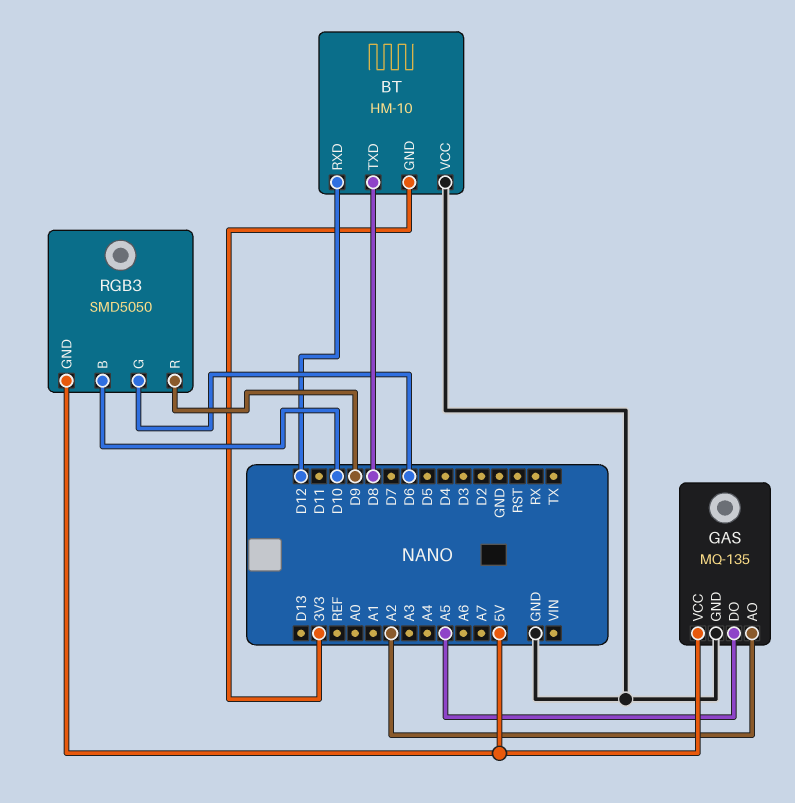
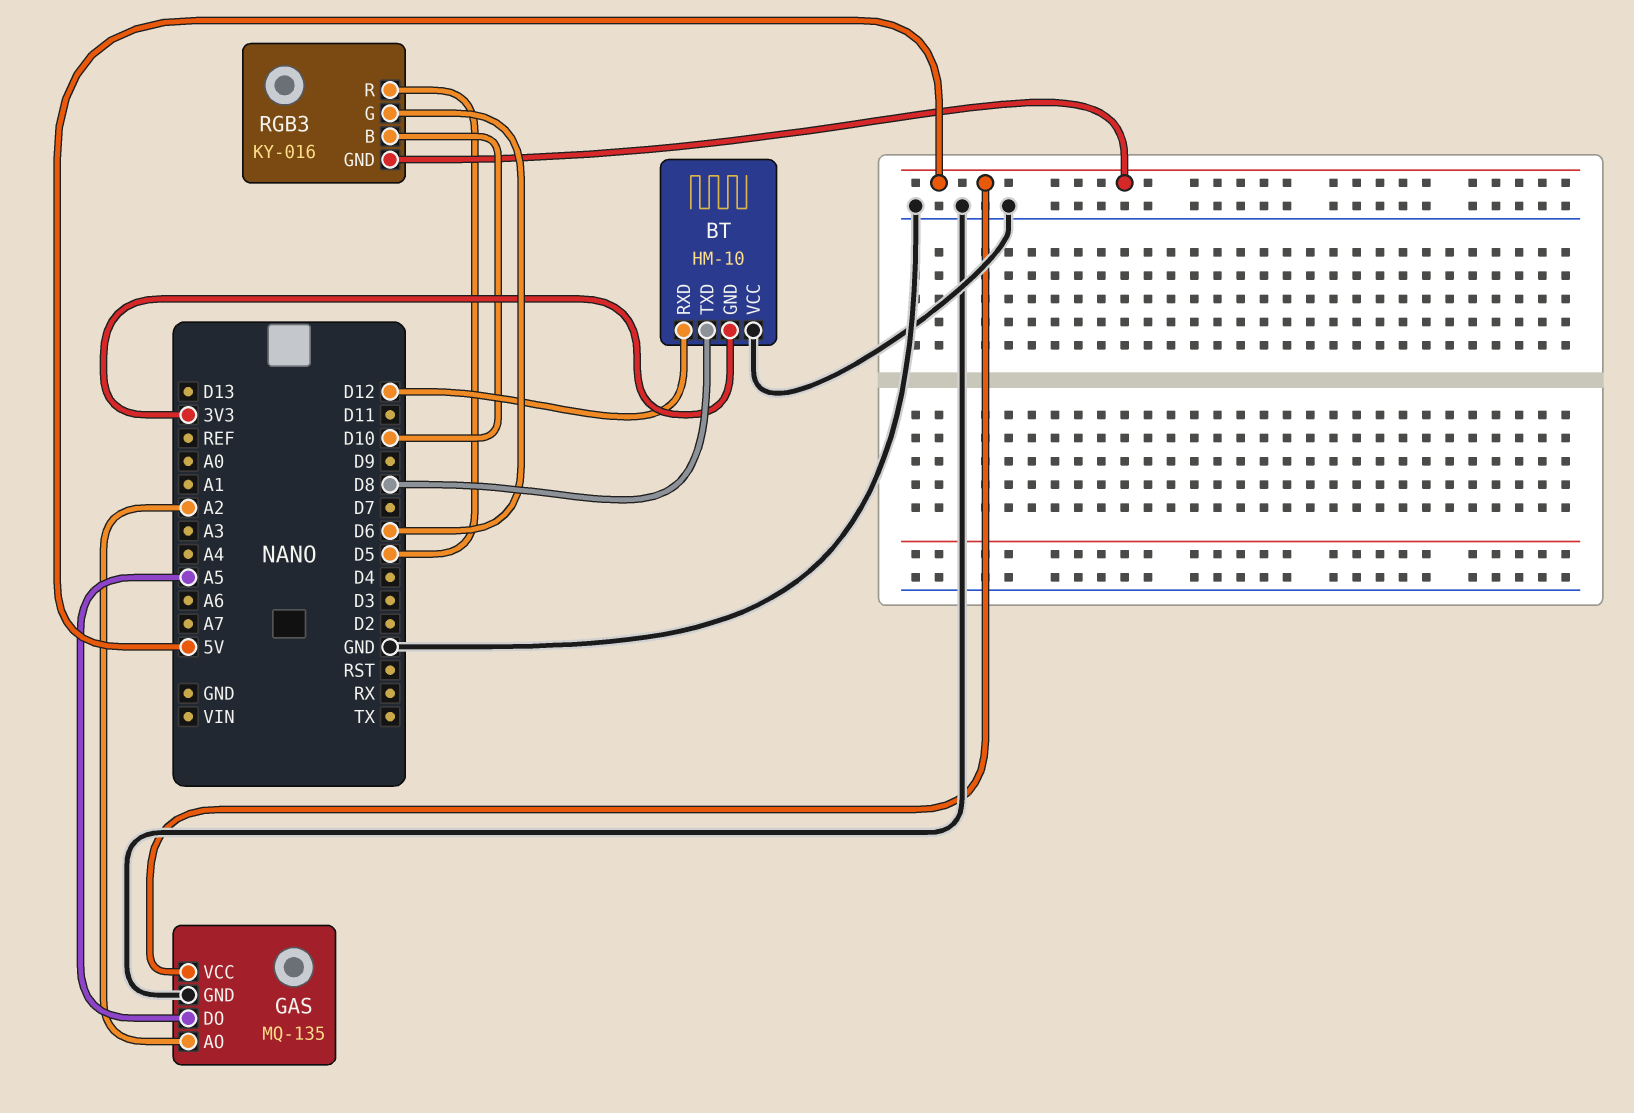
RGB3: SMD5050 -> KY-016
RGB3 pin R: D9 -> D5

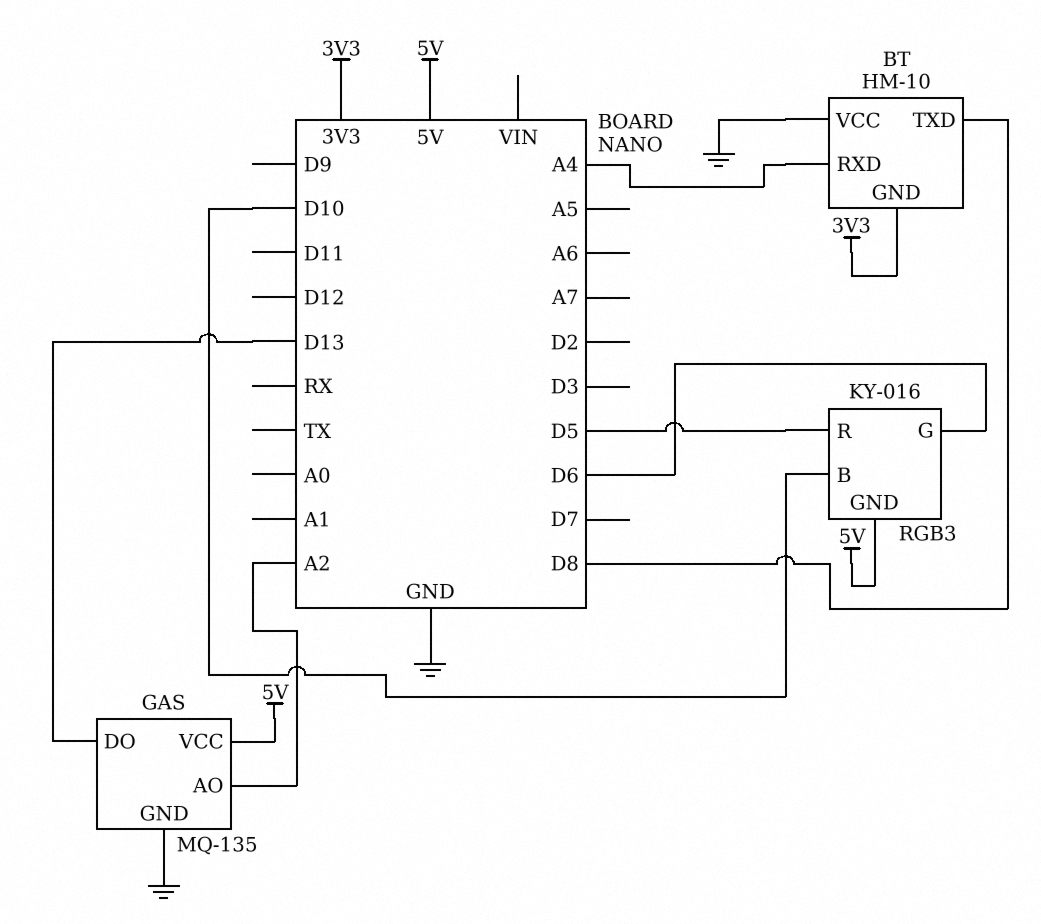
BT pin RXD: D12 -> A4
GAS pin DO: A5 -> D13

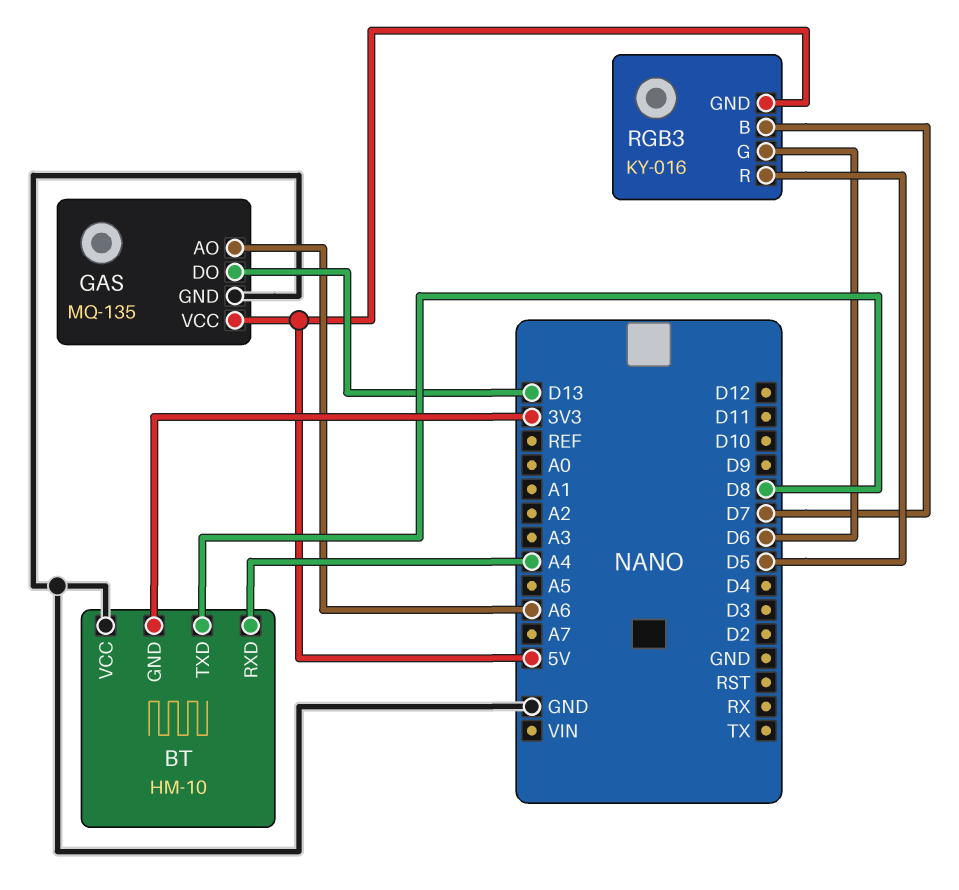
GAS pin AO: A2 -> A6
RGB3 pin B: D10 -> D7

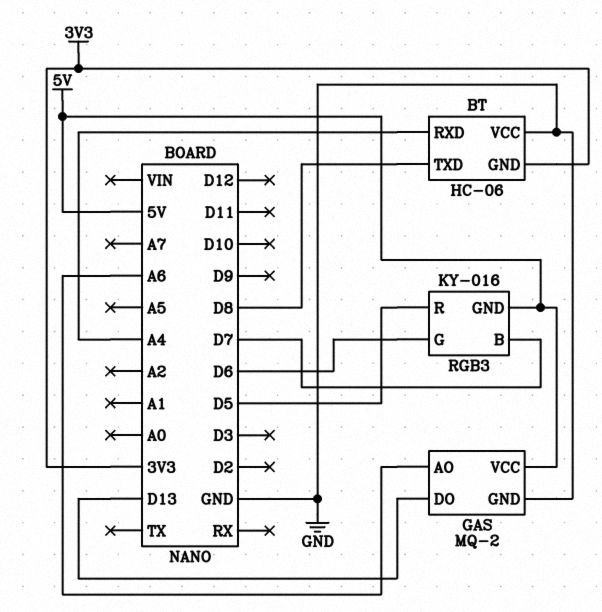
BT: HM-10 -> HC-06
GAS: MQ-135 -> MQ-2

